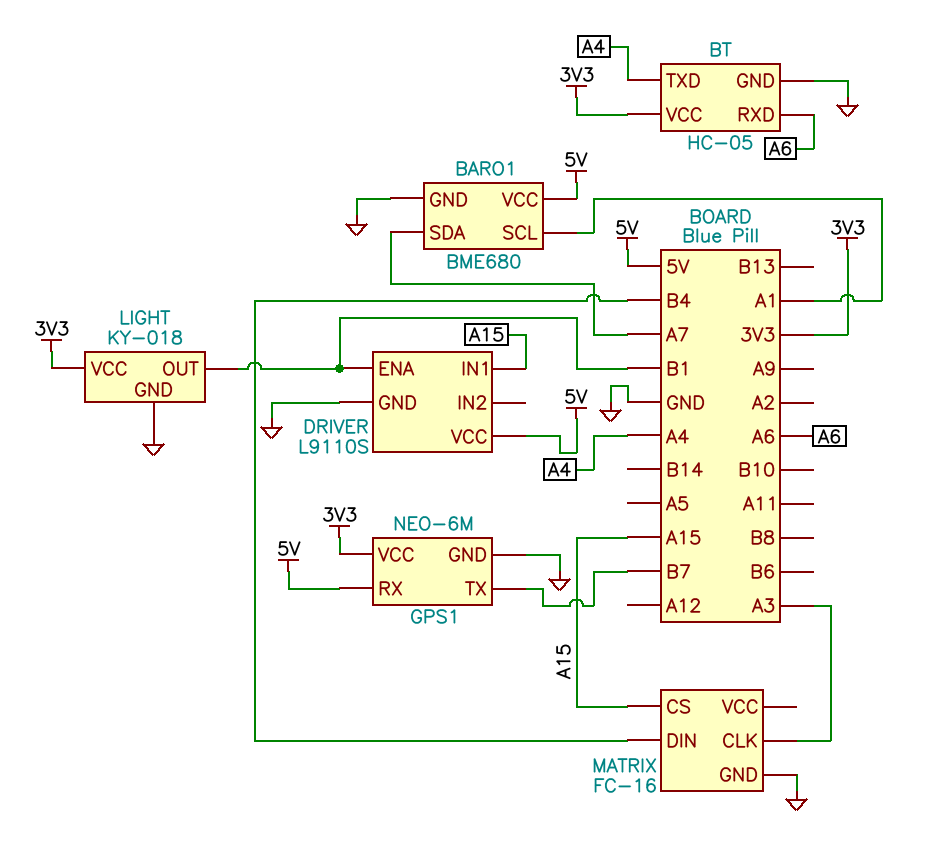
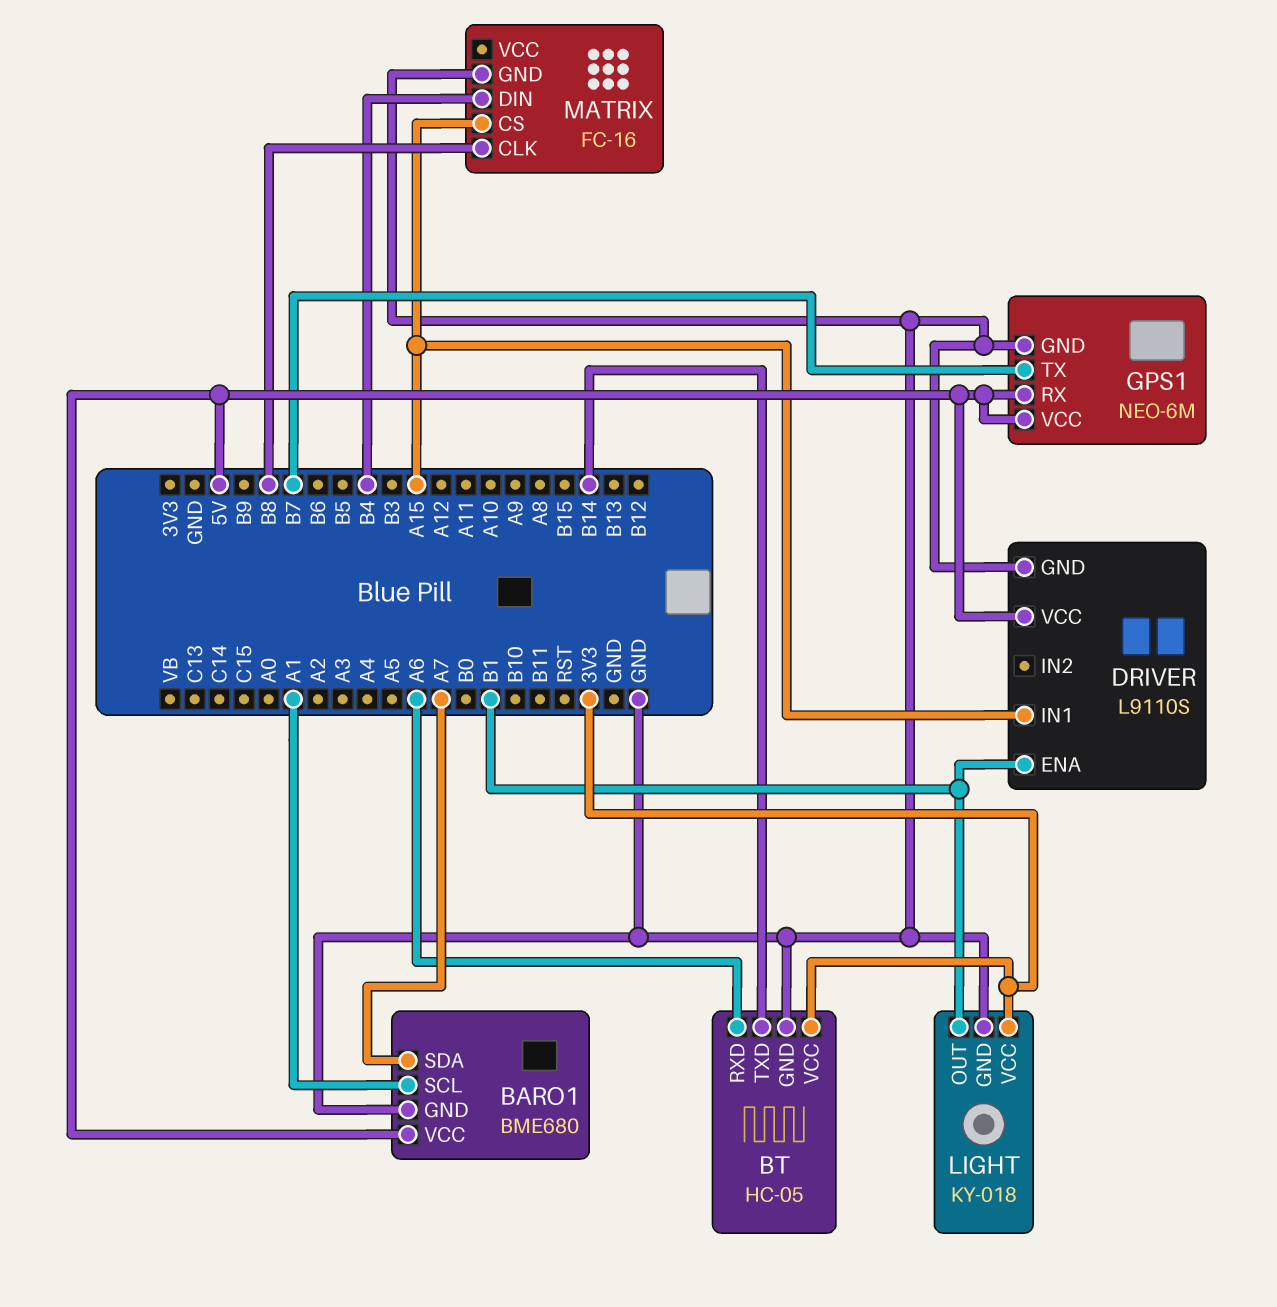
BT pin TXD: A4 -> B14
GPS1 pin VCC: 3V3 -> 5V
MATRIX pin CLK: A3 -> B8

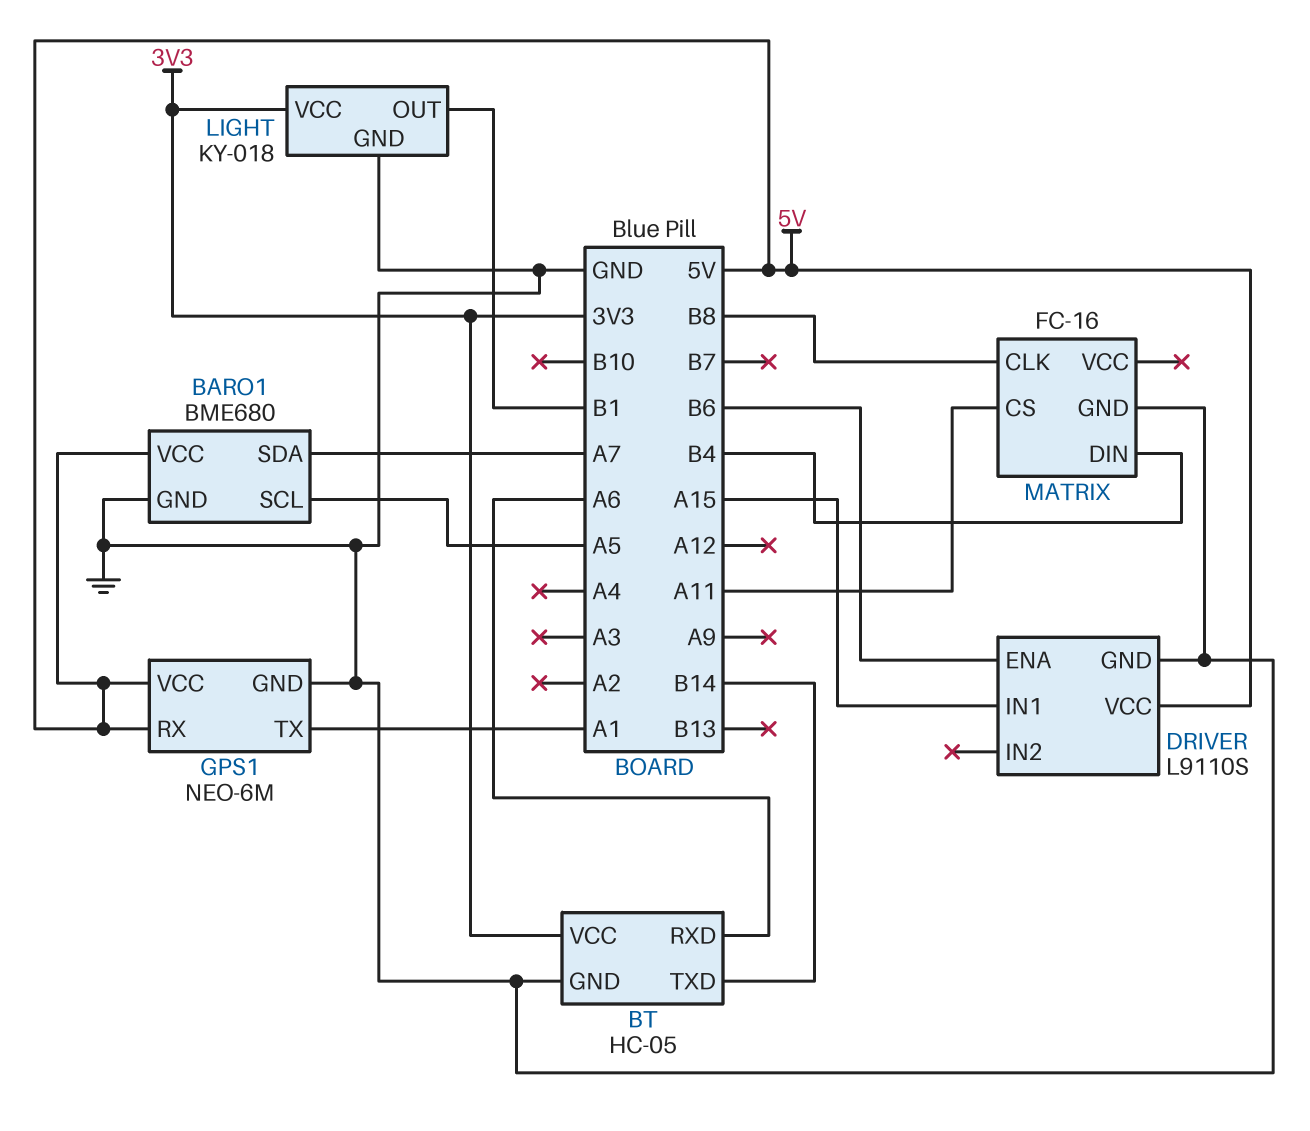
BARO1 pin SCL: A1 -> A5
DRIVER pin ENA: B1 -> B6
GPS1 pin TX: B7 -> A1
MATRIX pin CS: A15 -> A11

